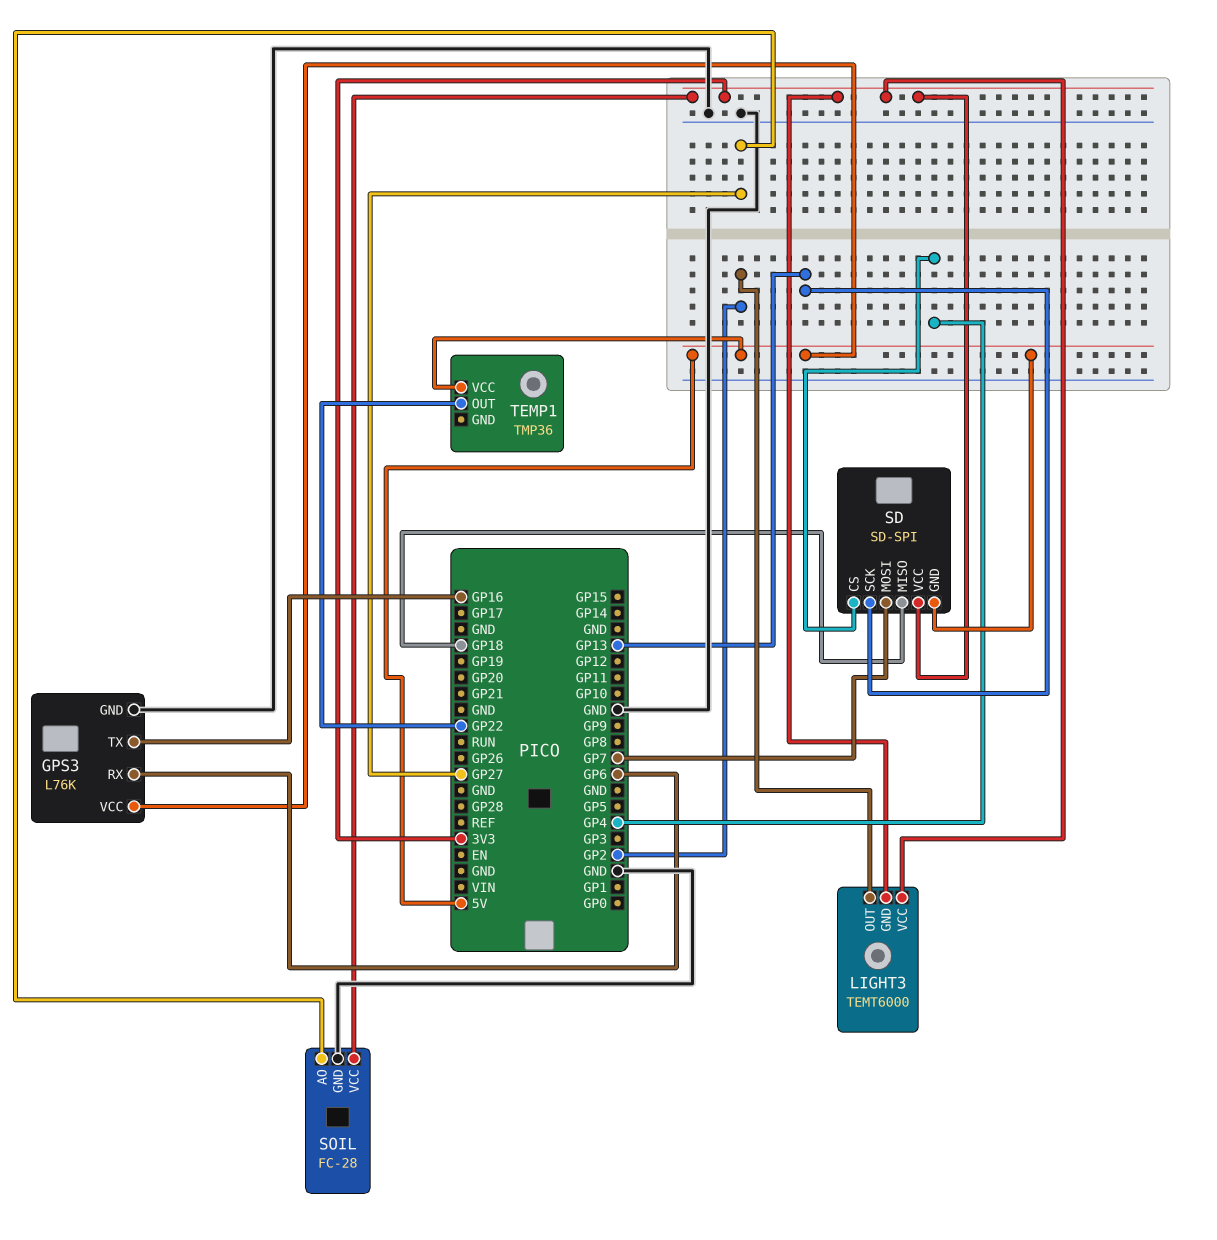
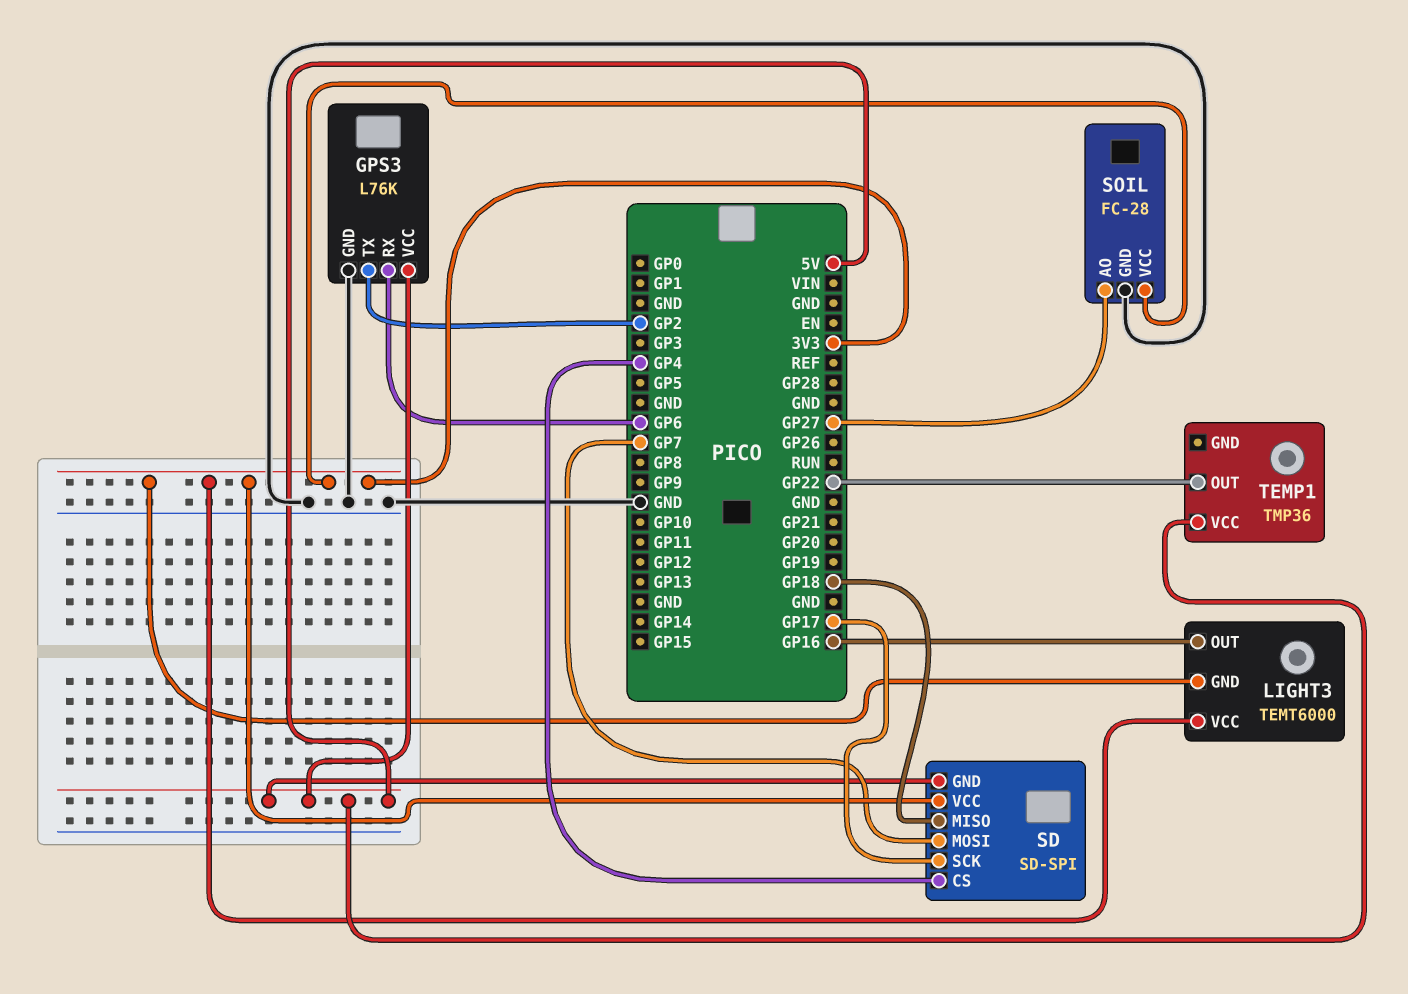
GPS3 pin TX: GP16 -> GP2
LIGHT3 pin OUT: GP2 -> GP16
SD pin SCK: GP13 -> GP17

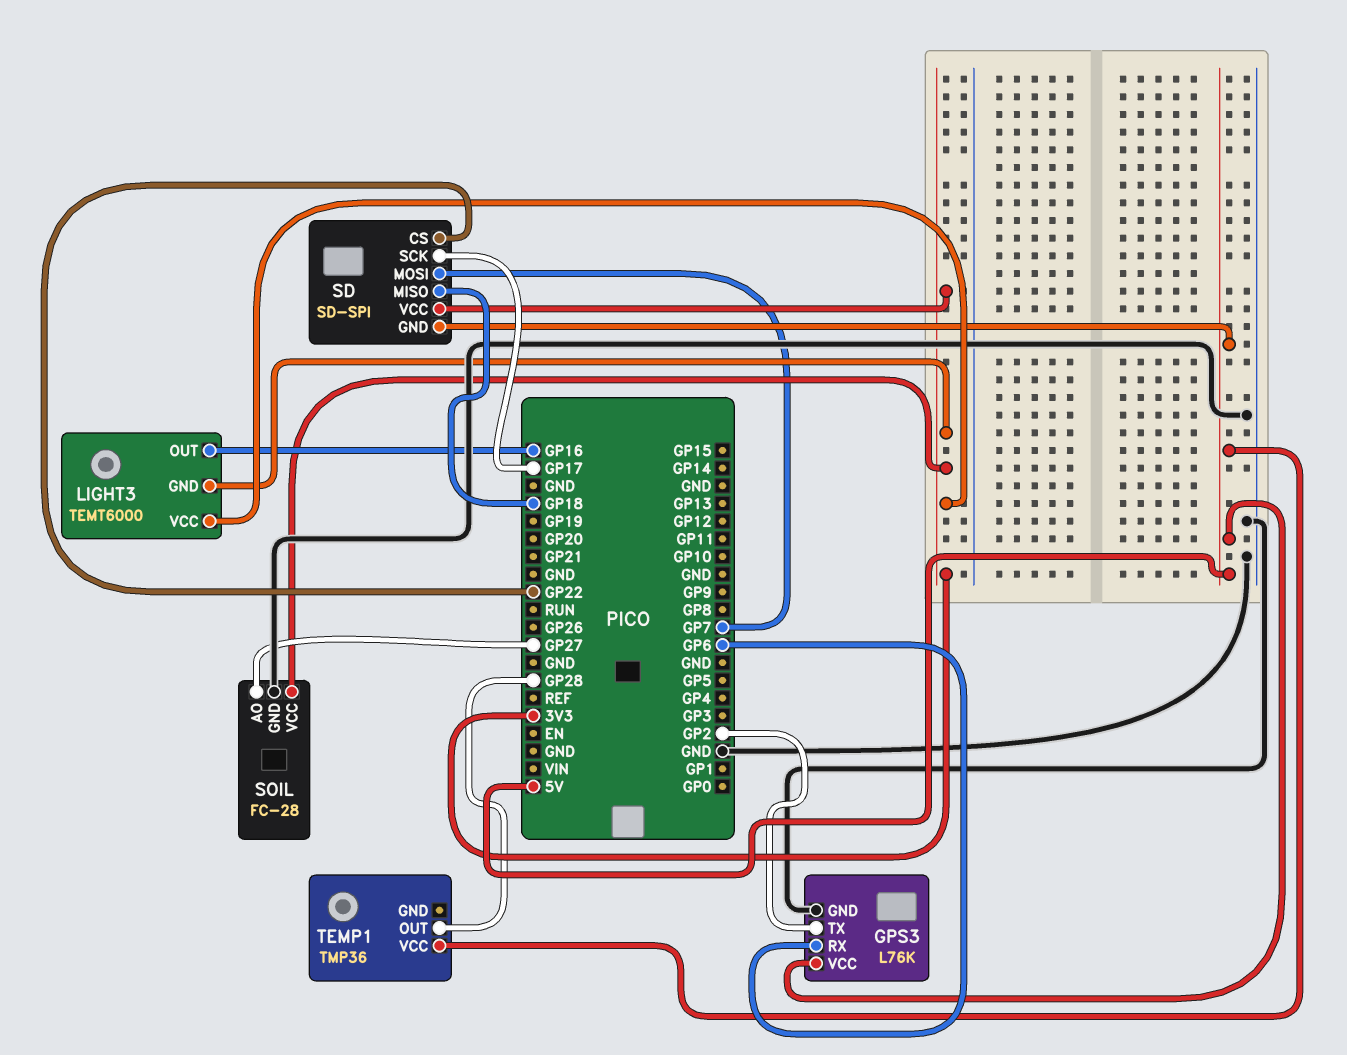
SD pin CS: GP4 -> GP22
TEMP1 pin OUT: GP22 -> GP28

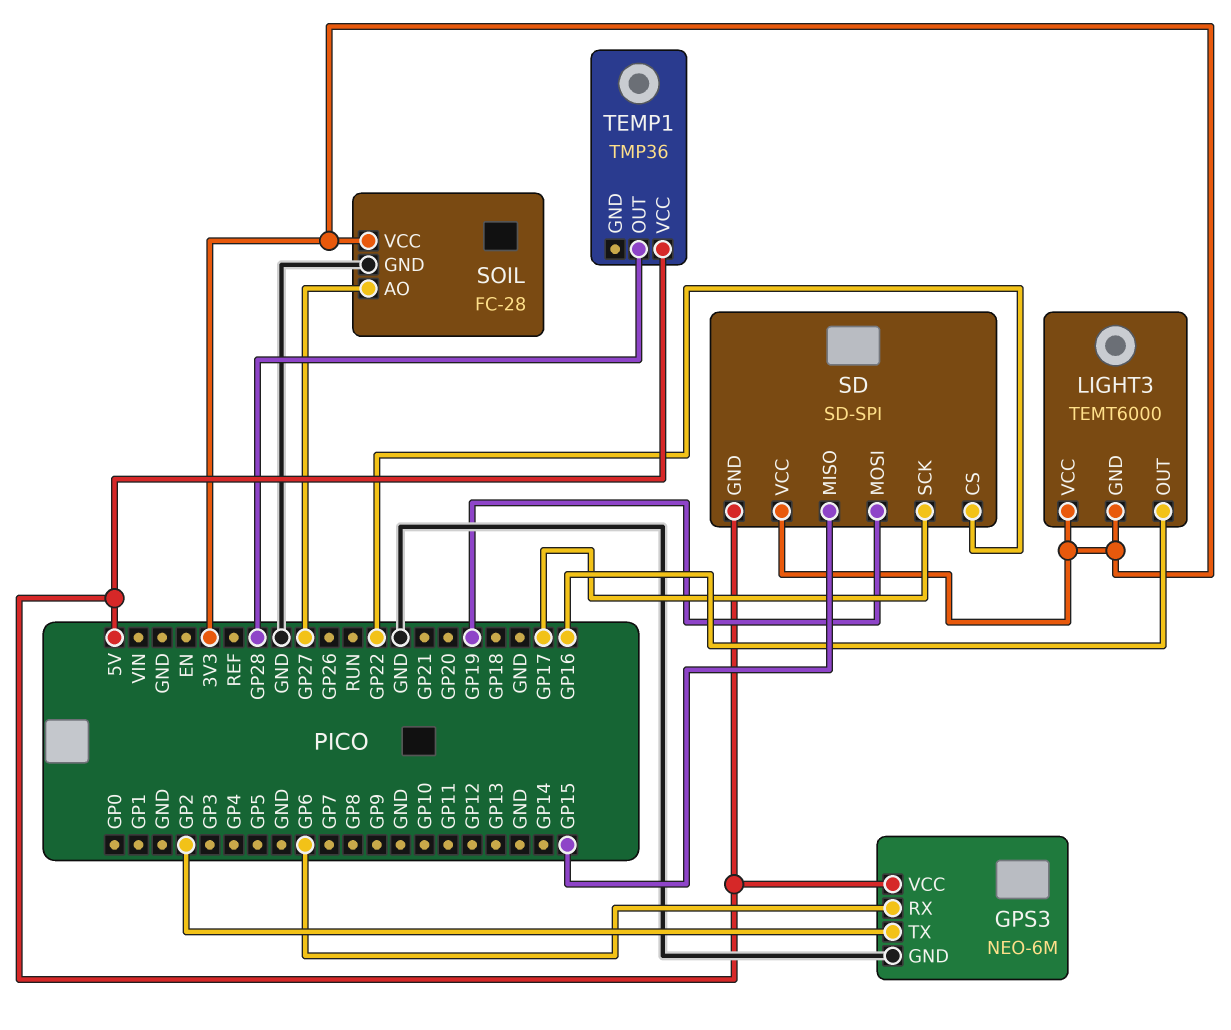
GPS3: L76K -> NEO-6M
SD pin MISO: GP18 -> GP15
SD pin MOSI: GP7 -> GP19

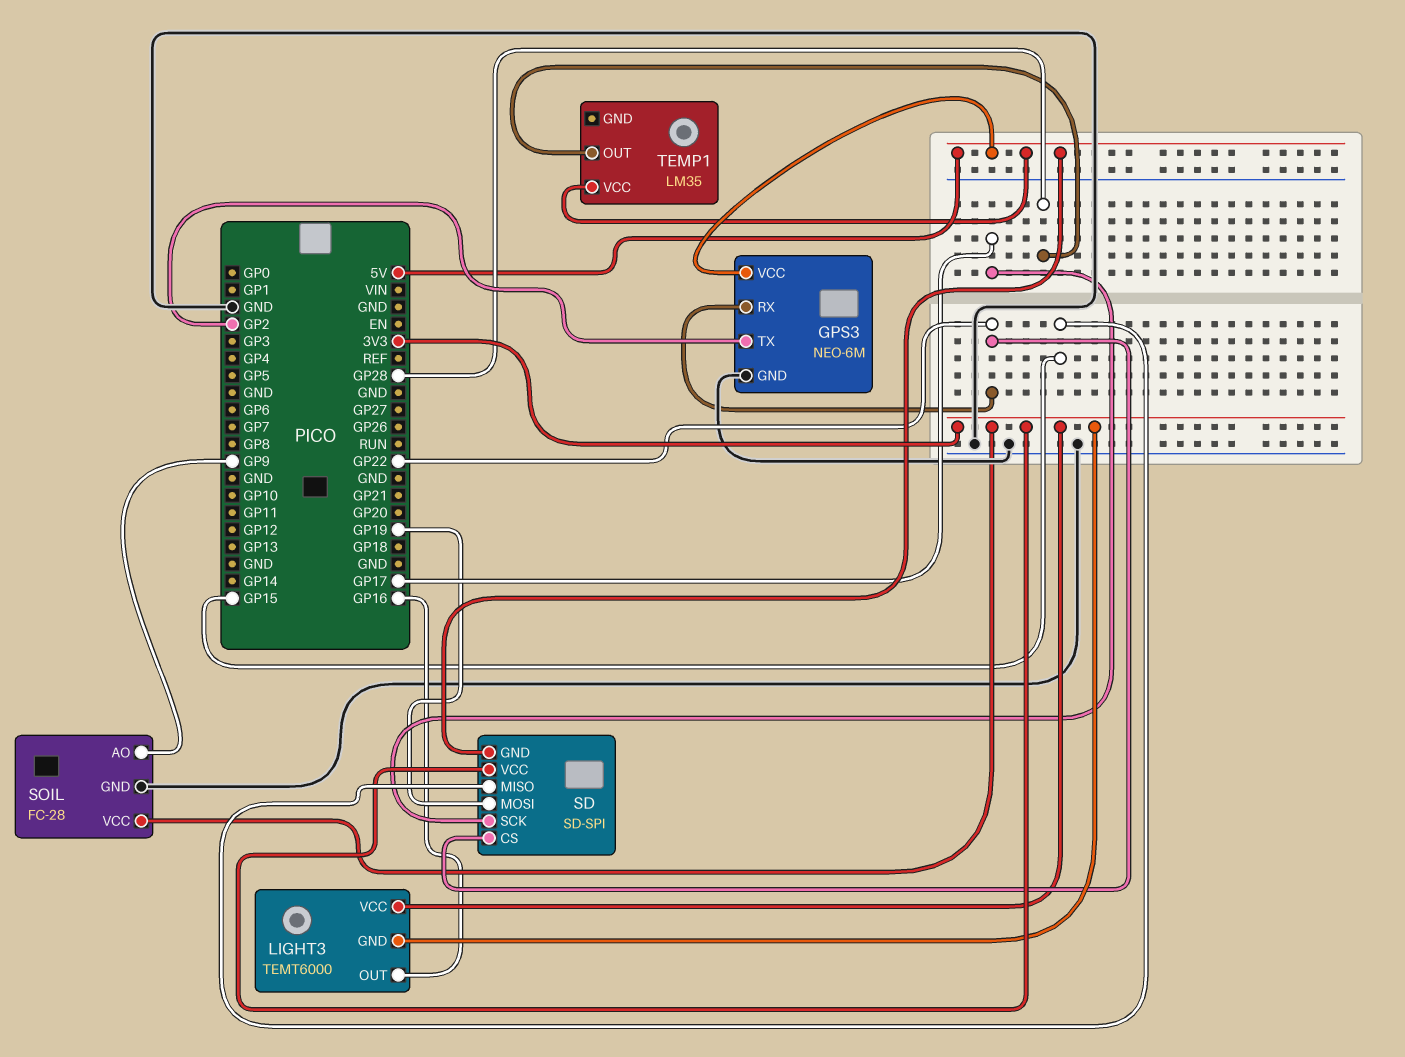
GPS3 pin RX: GP6 -> GP22
SOIL pin AO: GP27 -> GP9
TEMP1: TMP36 -> LM35

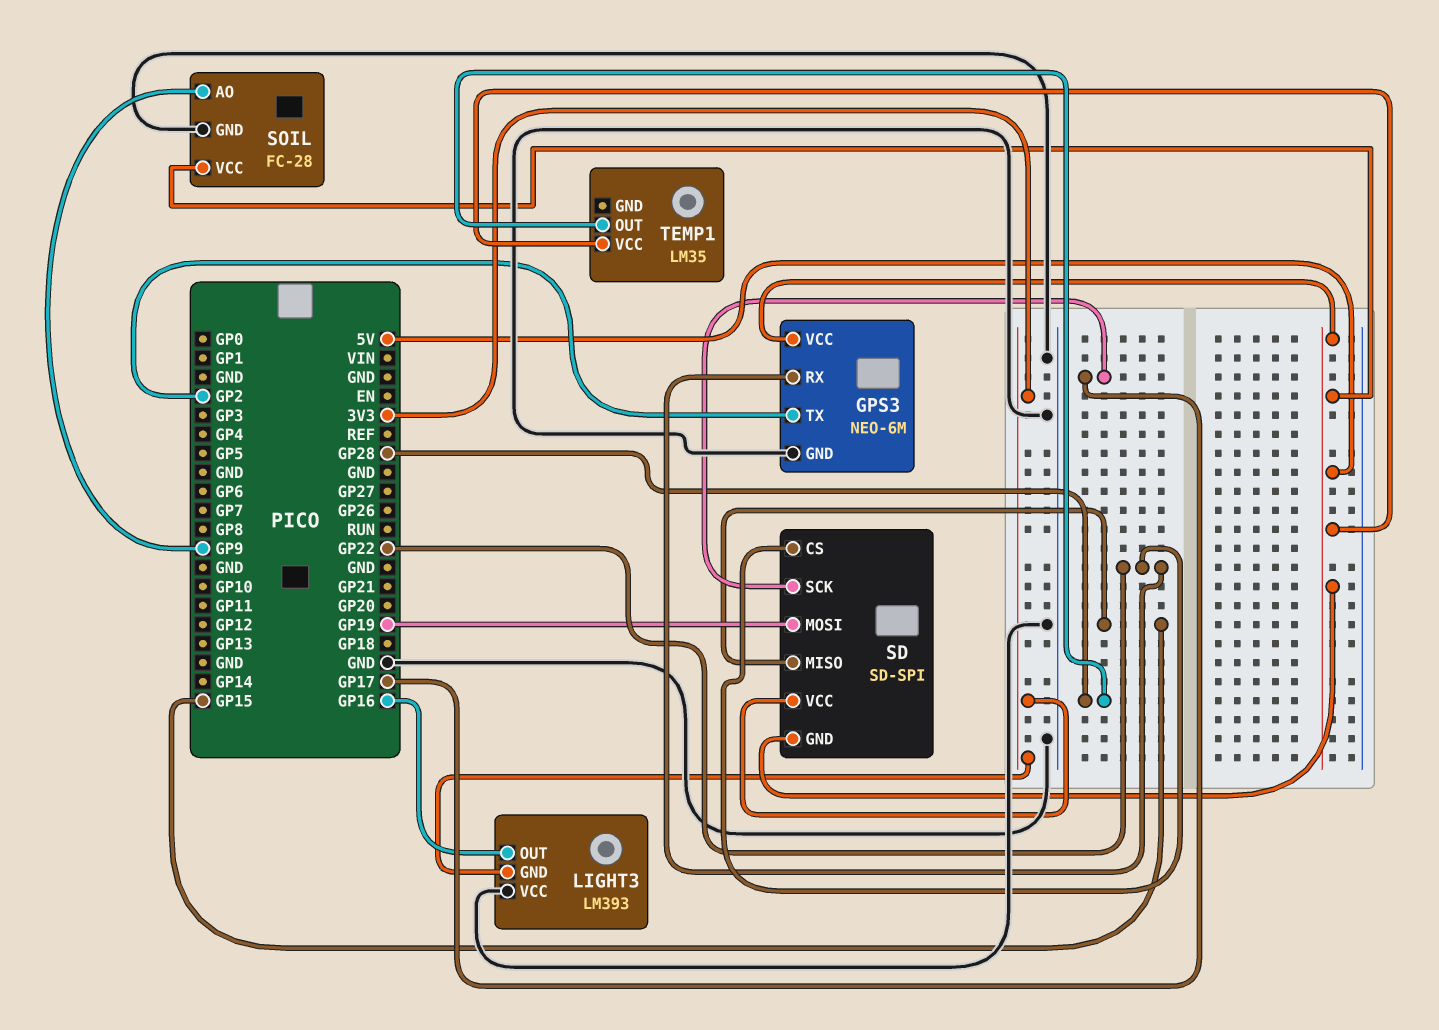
LIGHT3: TEMT6000 -> LM393
LIGHT3 pin VCC: 3V3 -> GND
SOIL pin VCC: 3V3 -> 5V

